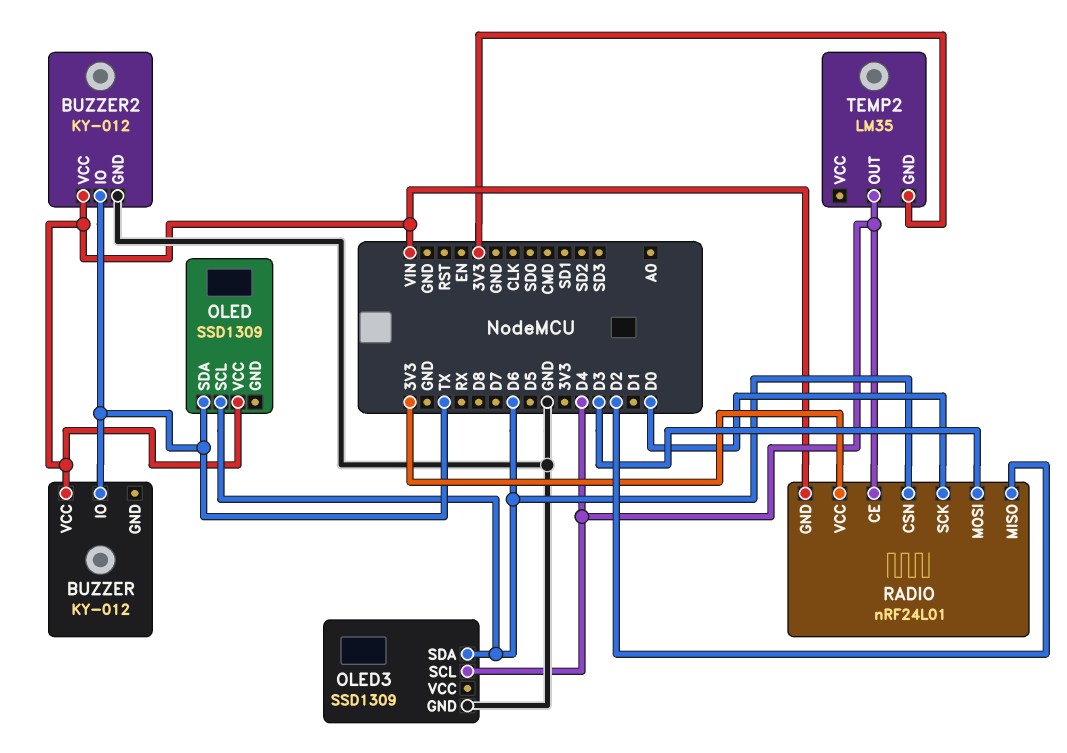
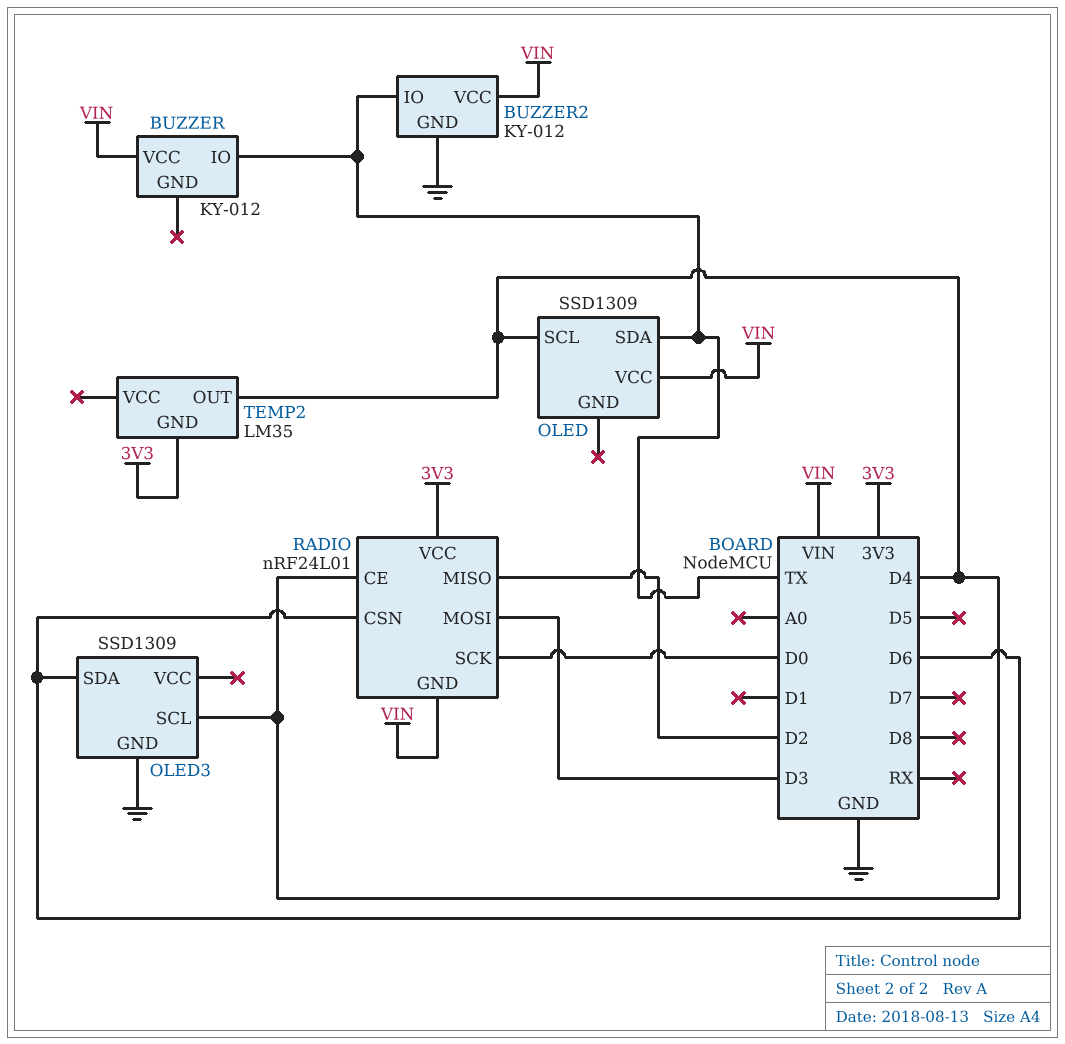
OLED pin SCL: D6 -> D4

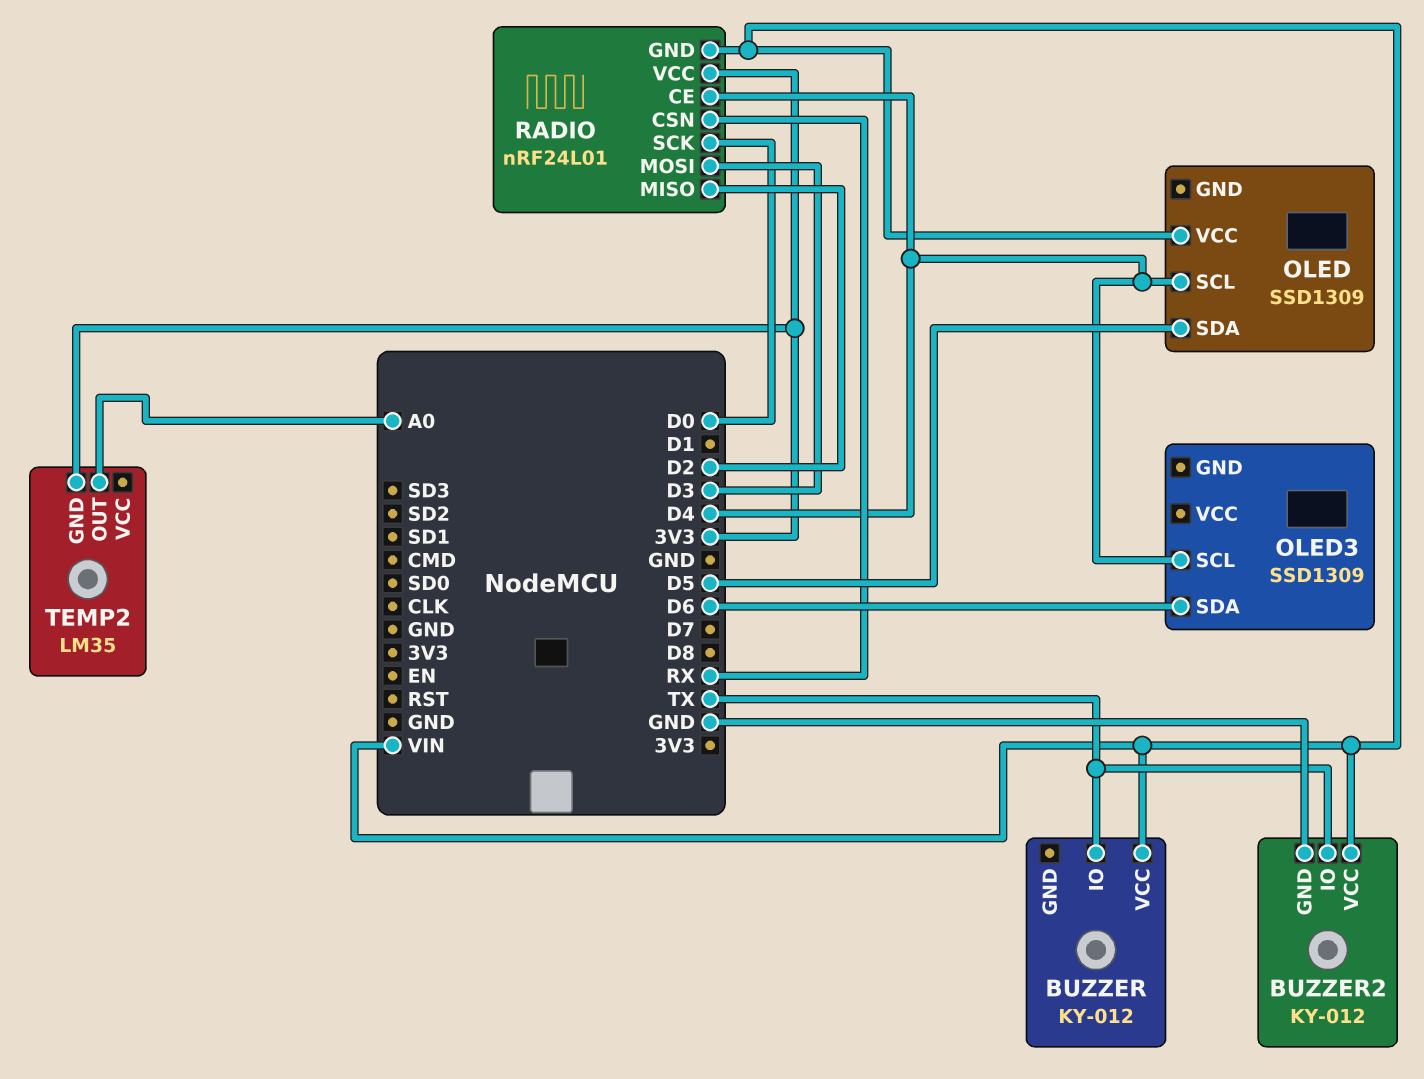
OLED pin SDA: TX -> D5
OLED3 pin GND: GND -> none
RADIO pin CSN: D6 -> RX
TEMP2 pin OUT: D4 -> A0

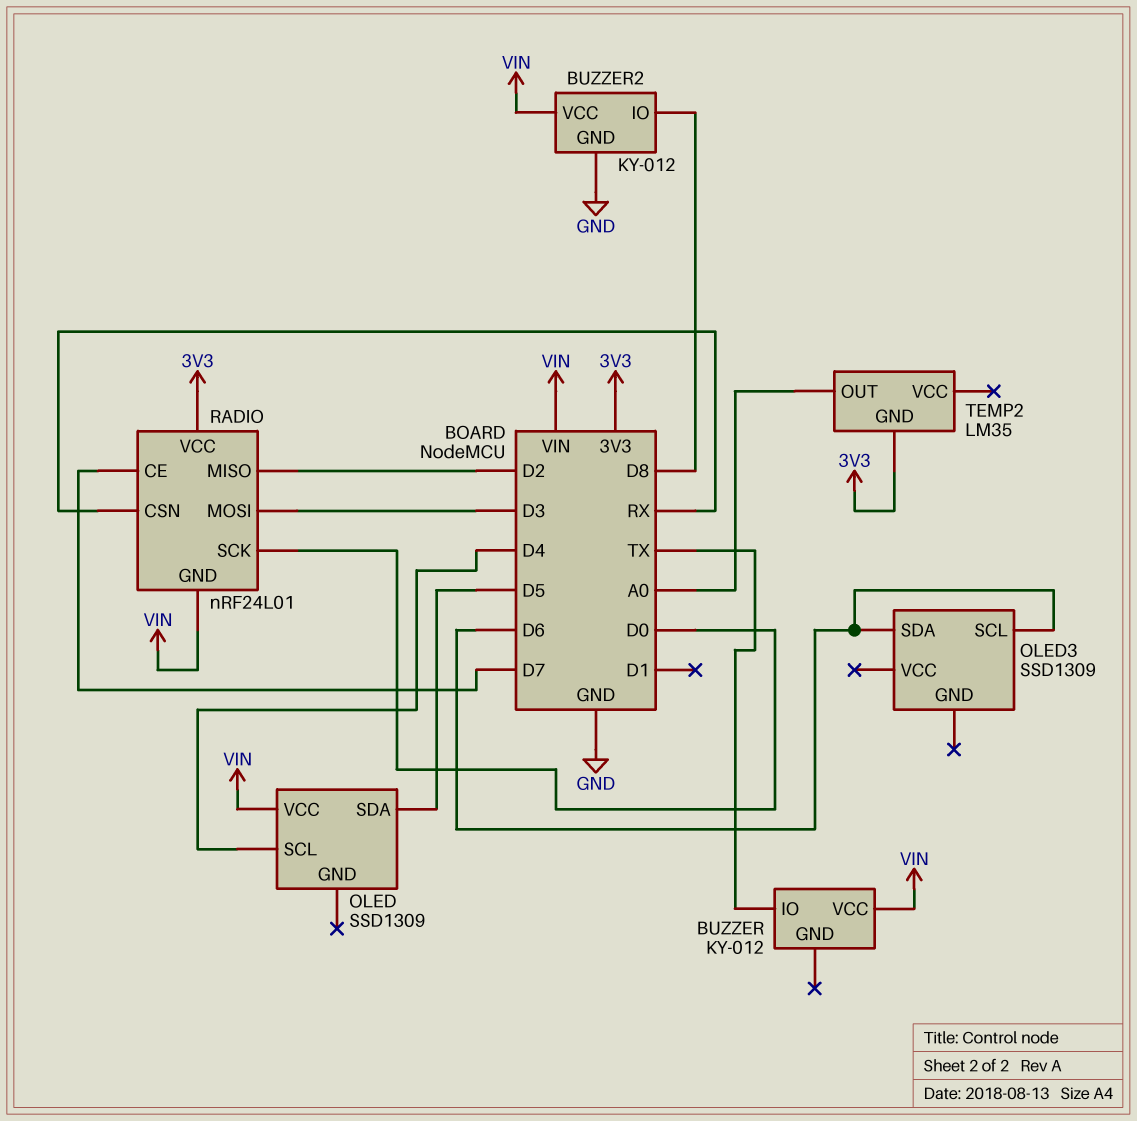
BUZZER2 pin IO: TX -> D8
OLED3 pin SCL: D4 -> D6
RADIO pin CE: D4 -> D7

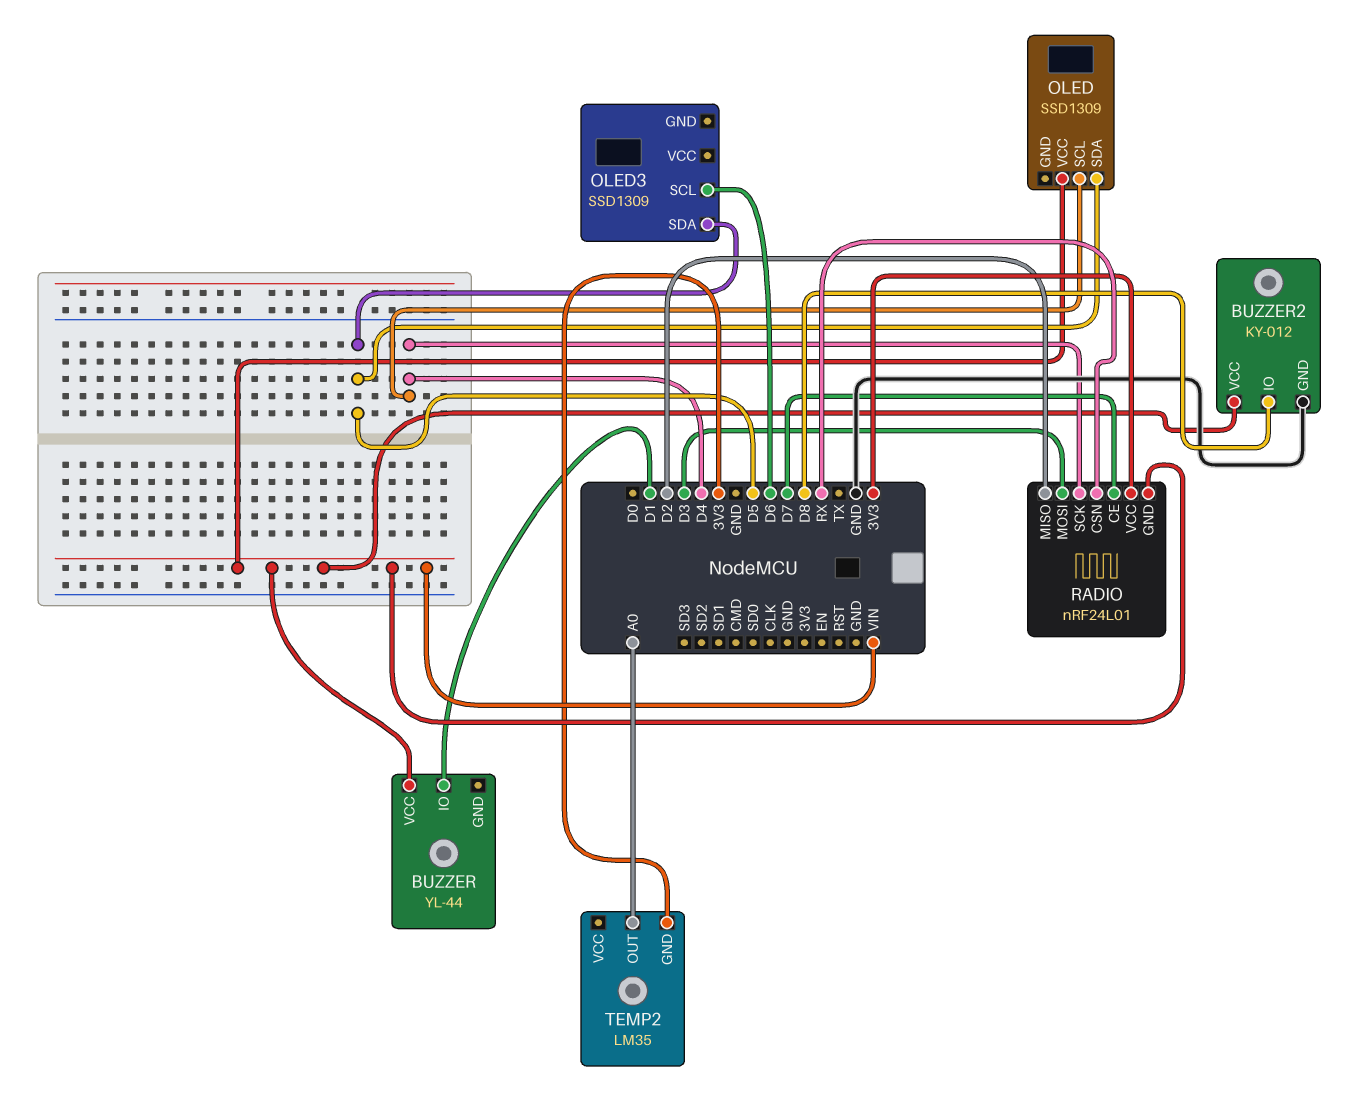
BUZZER: KY-012 -> YL-44
BUZZER pin IO: TX -> D1
OLED3 pin SDA: D6 -> D5
RADIO pin SCK: D0 -> D4

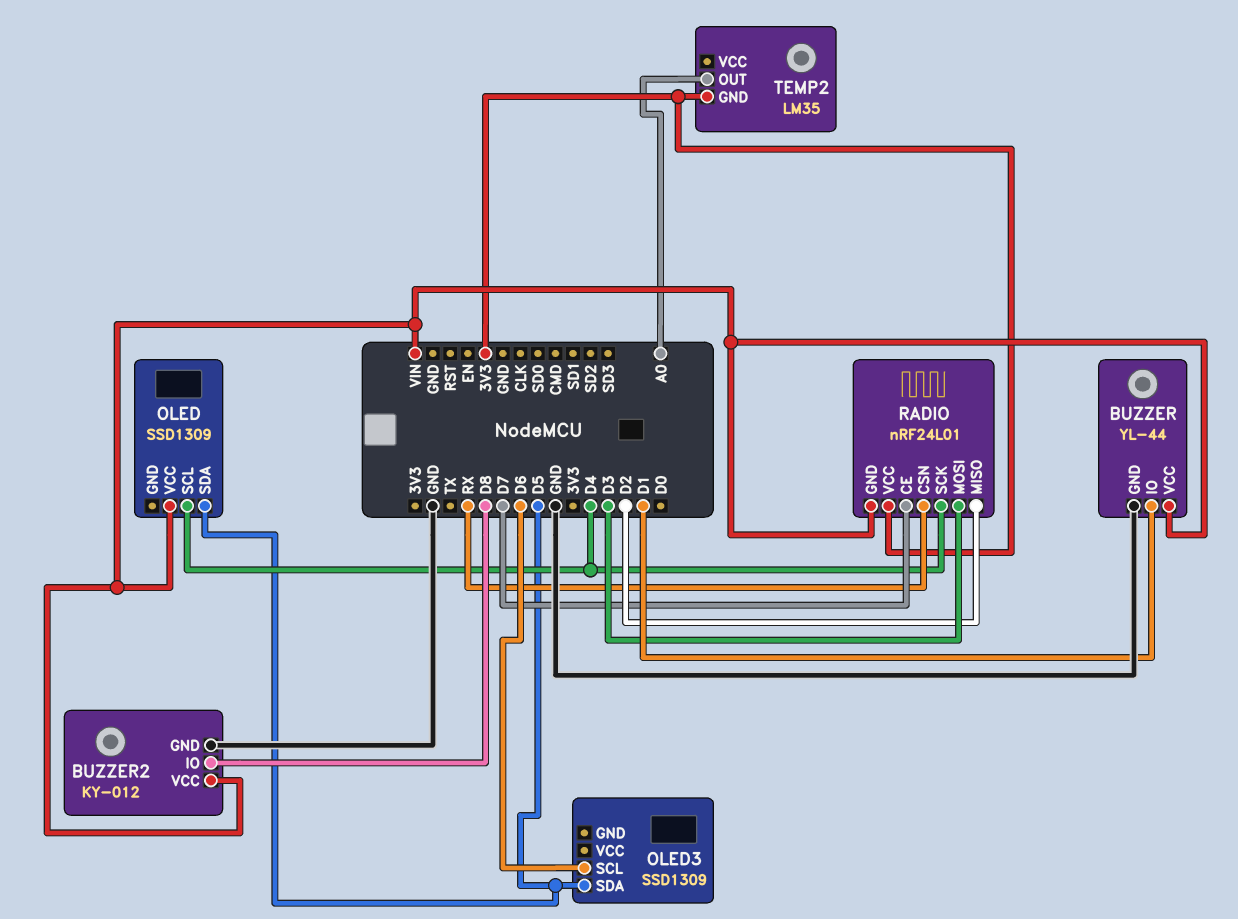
BUZZER pin GND: none -> GND

